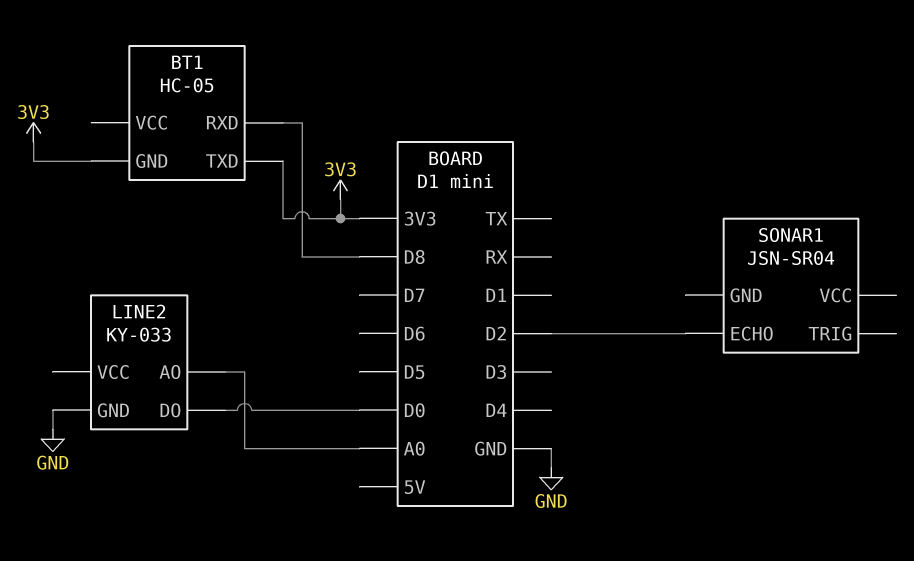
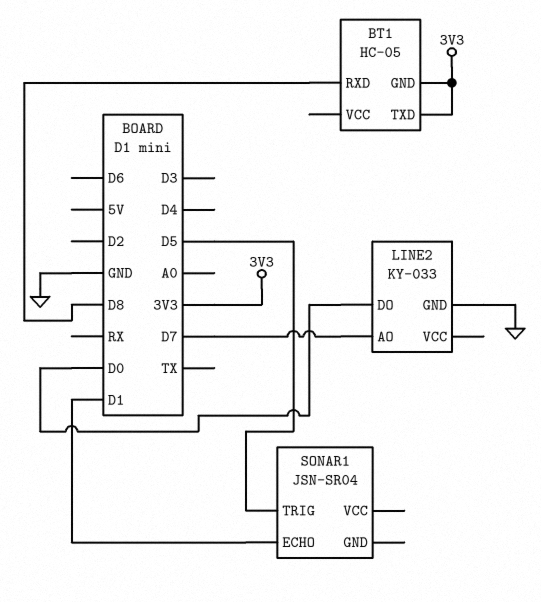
LINE2 pin AO: A0 -> D7
SONAR1 pin ECHO: D2 -> D1
SONAR1 pin TRIG: none -> D5

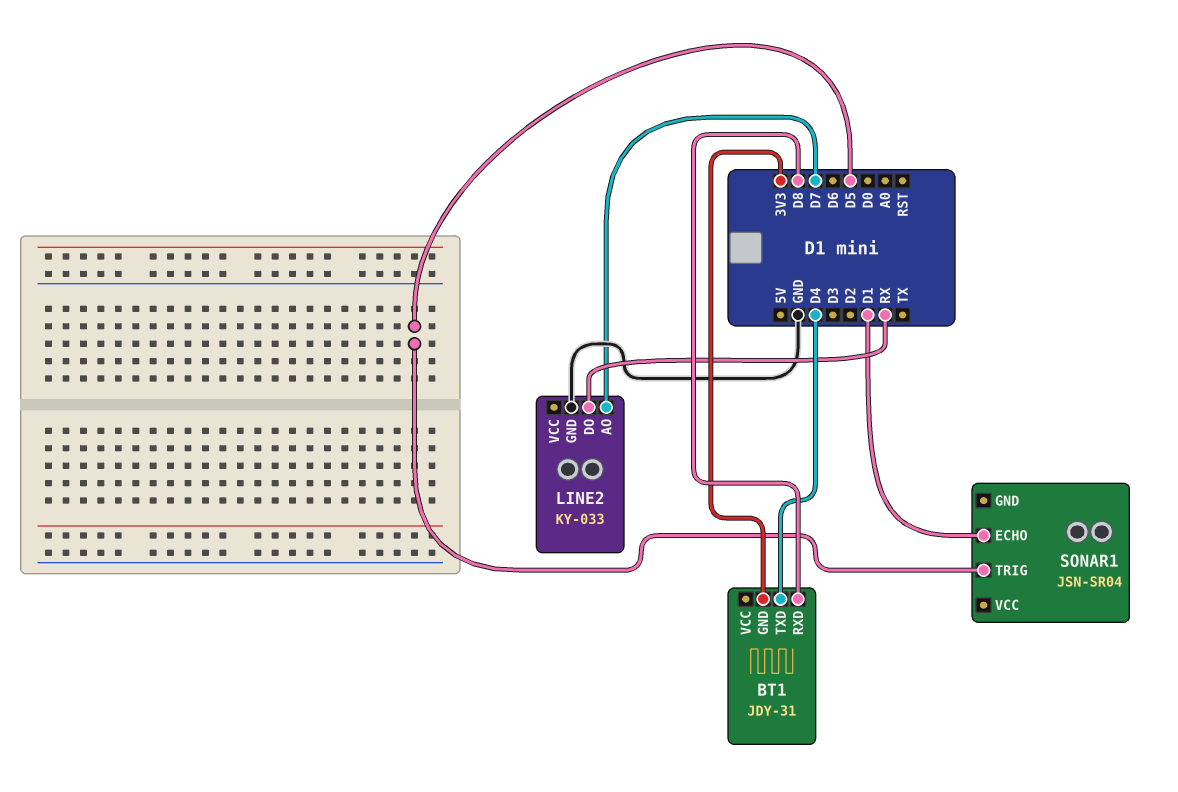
BT1: HC-05 -> JDY-31
BT1 pin TXD: 3V3 -> D4
LINE2 pin DO: D0 -> RX

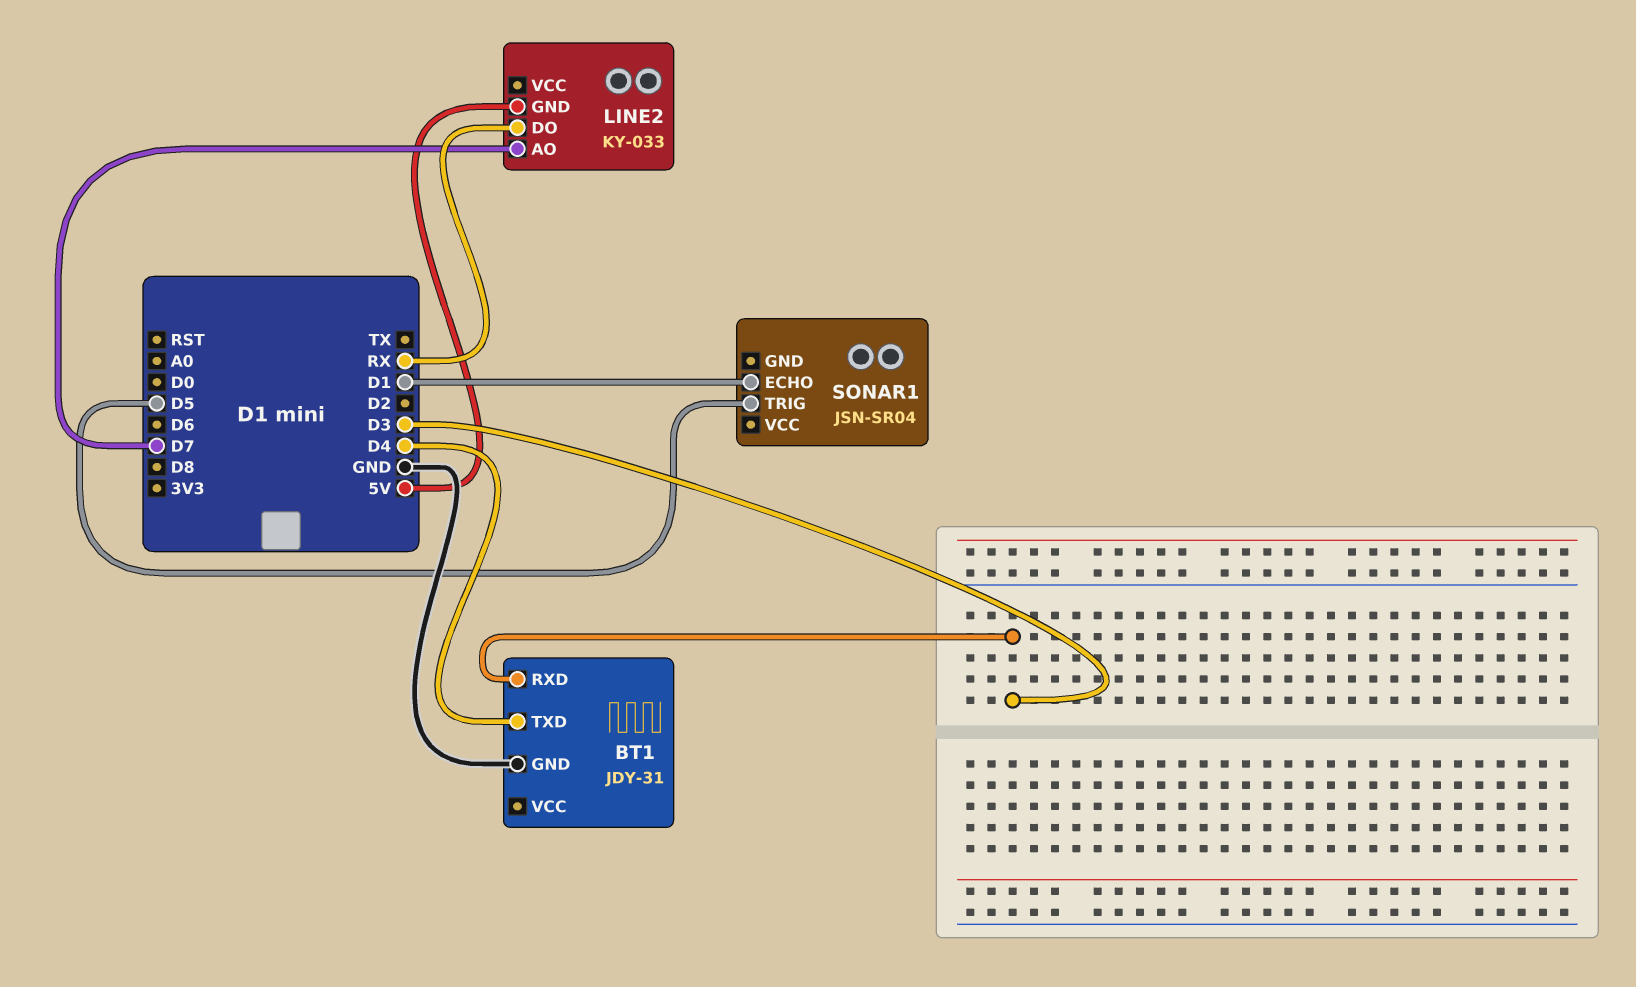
BT1 pin GND: 3V3 -> GND
BT1 pin RXD: D8 -> D3
LINE2 pin GND: GND -> 5V

